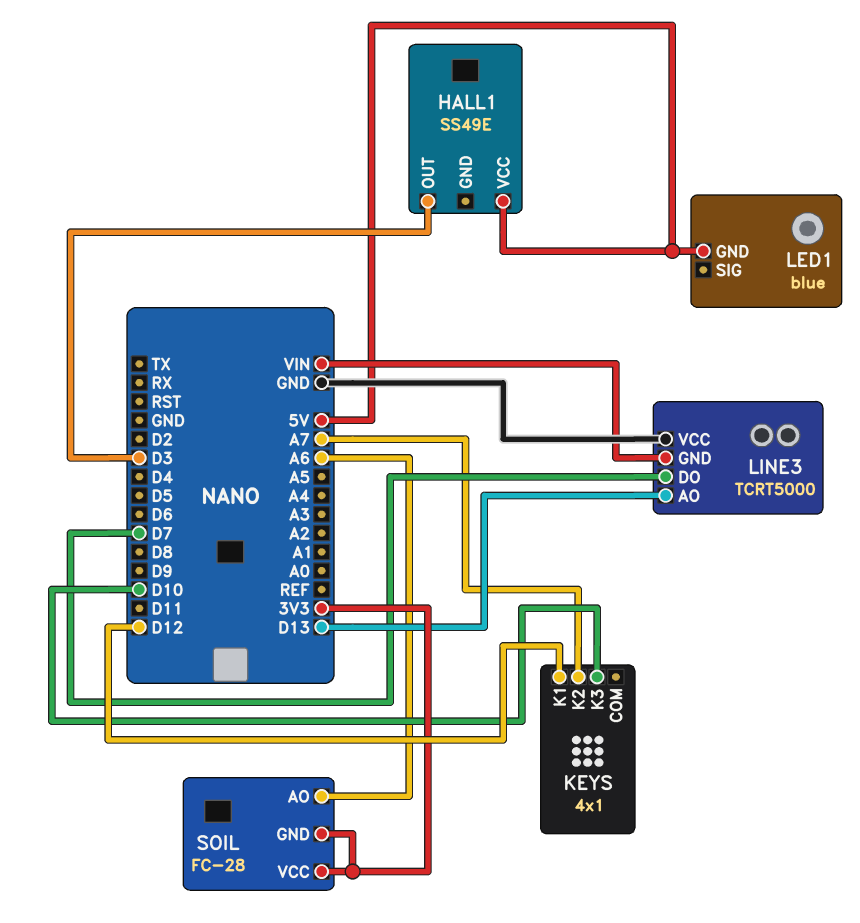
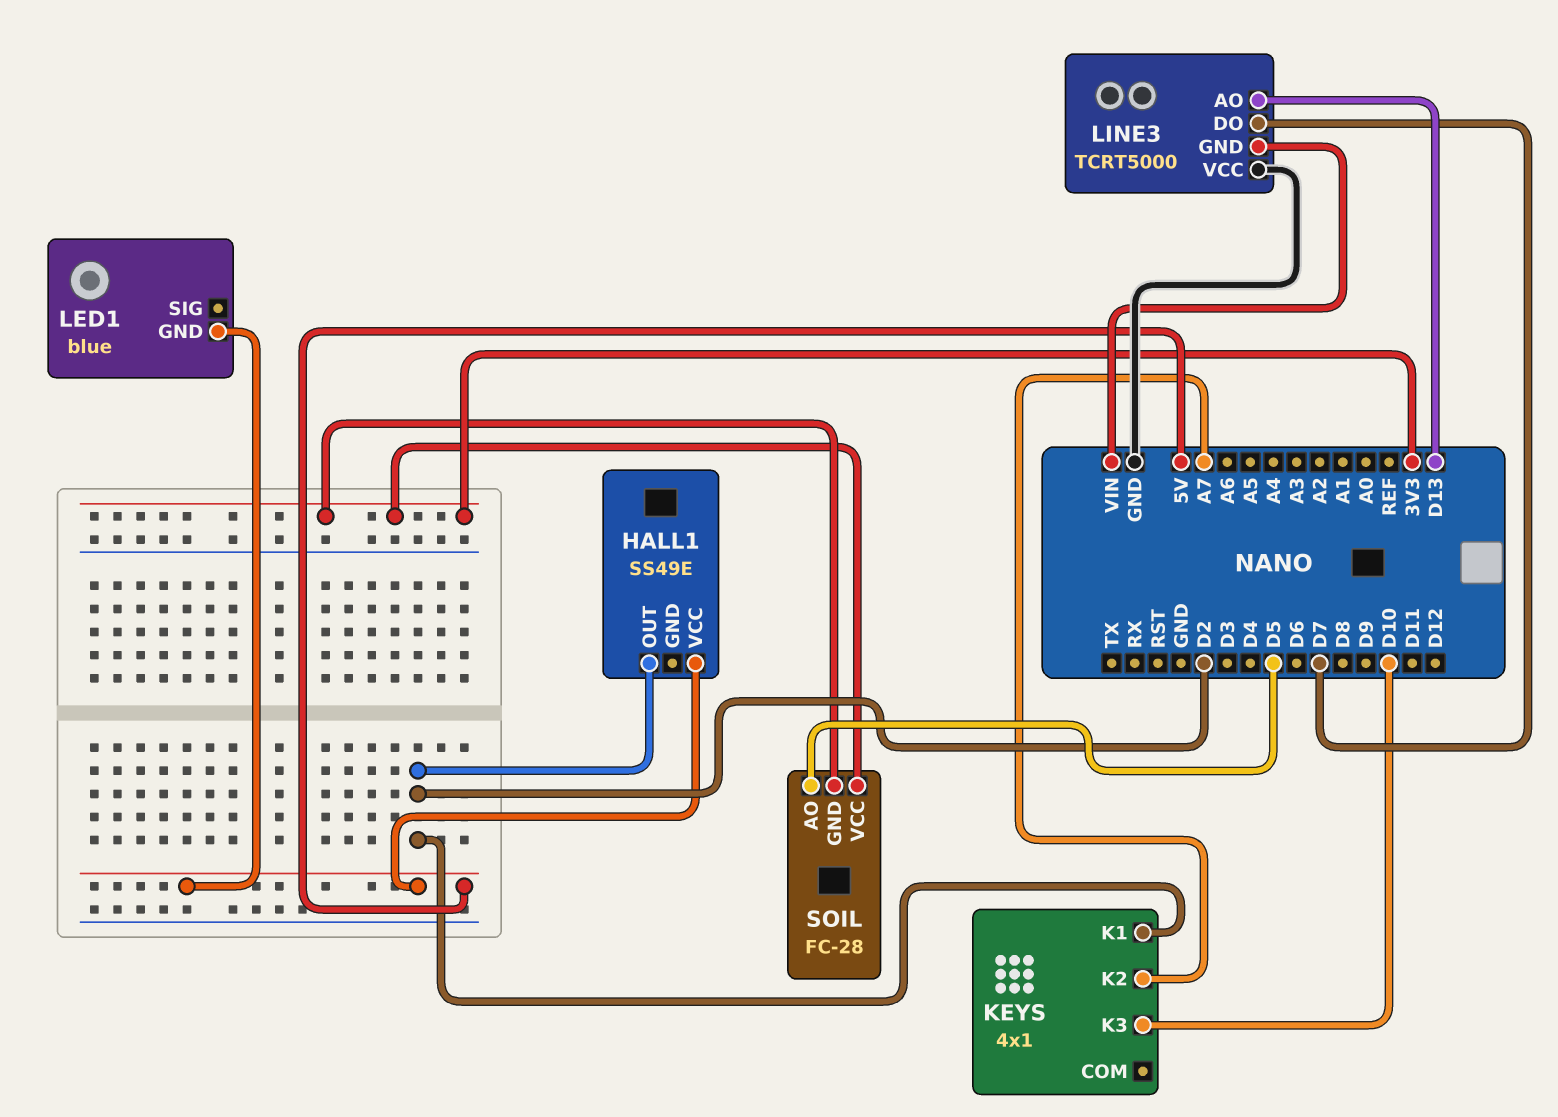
HALL1 pin OUT: D3 -> D2
KEYS pin K1: D12 -> D2
SOIL pin AO: A6 -> D5

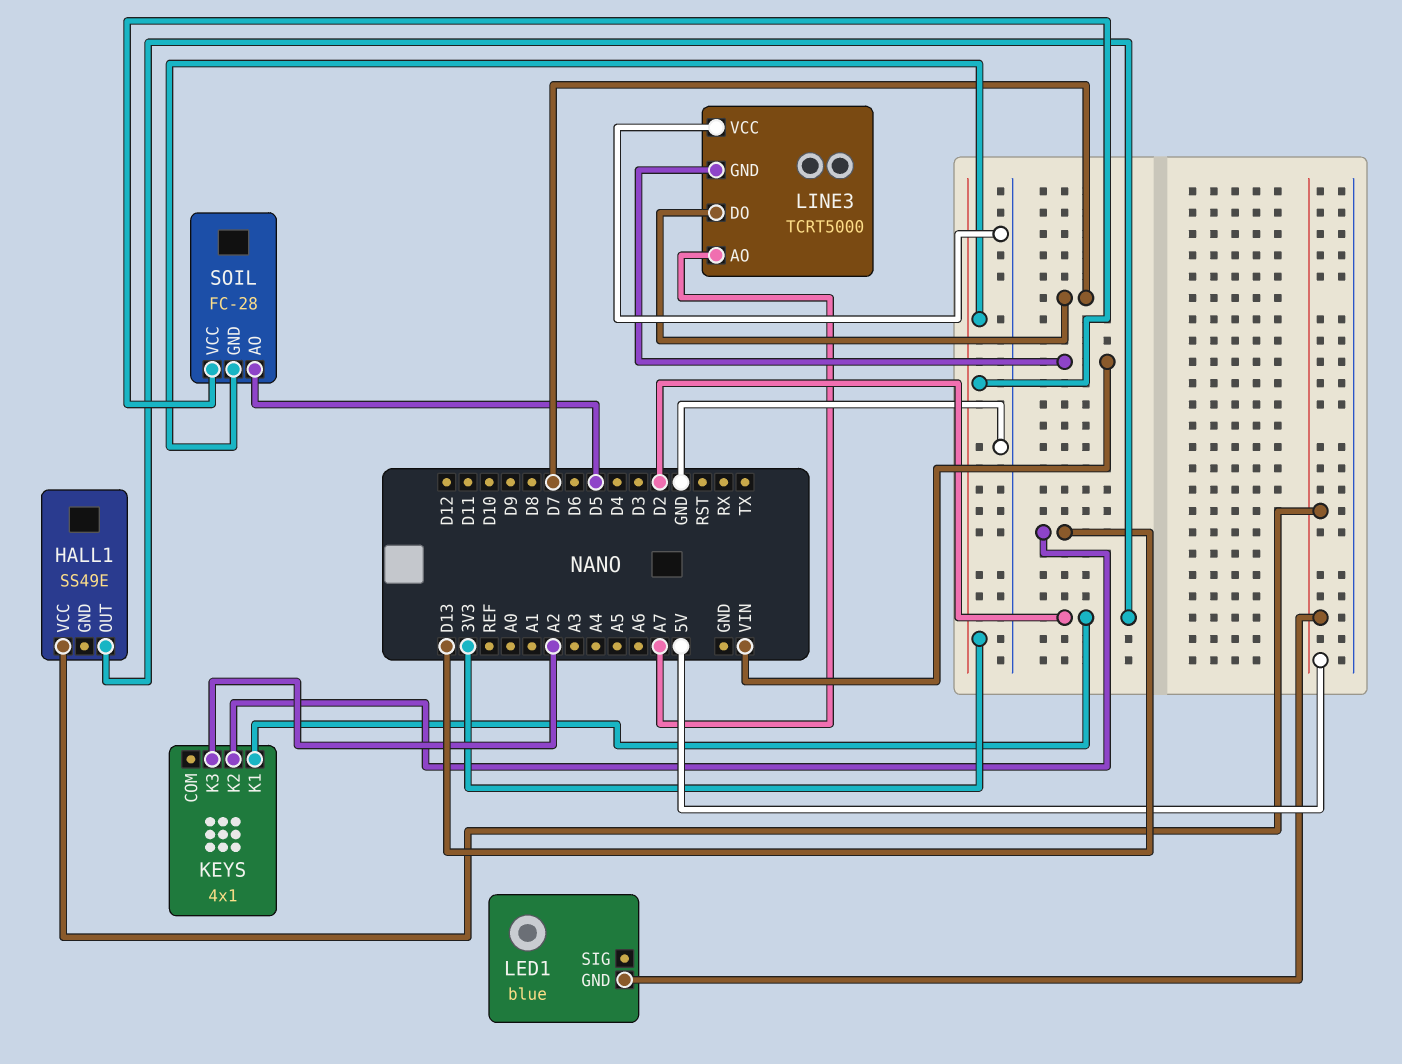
KEYS pin K2: A7 -> D13
KEYS pin K3: D10 -> A2
LINE3 pin AO: D13 -> A7

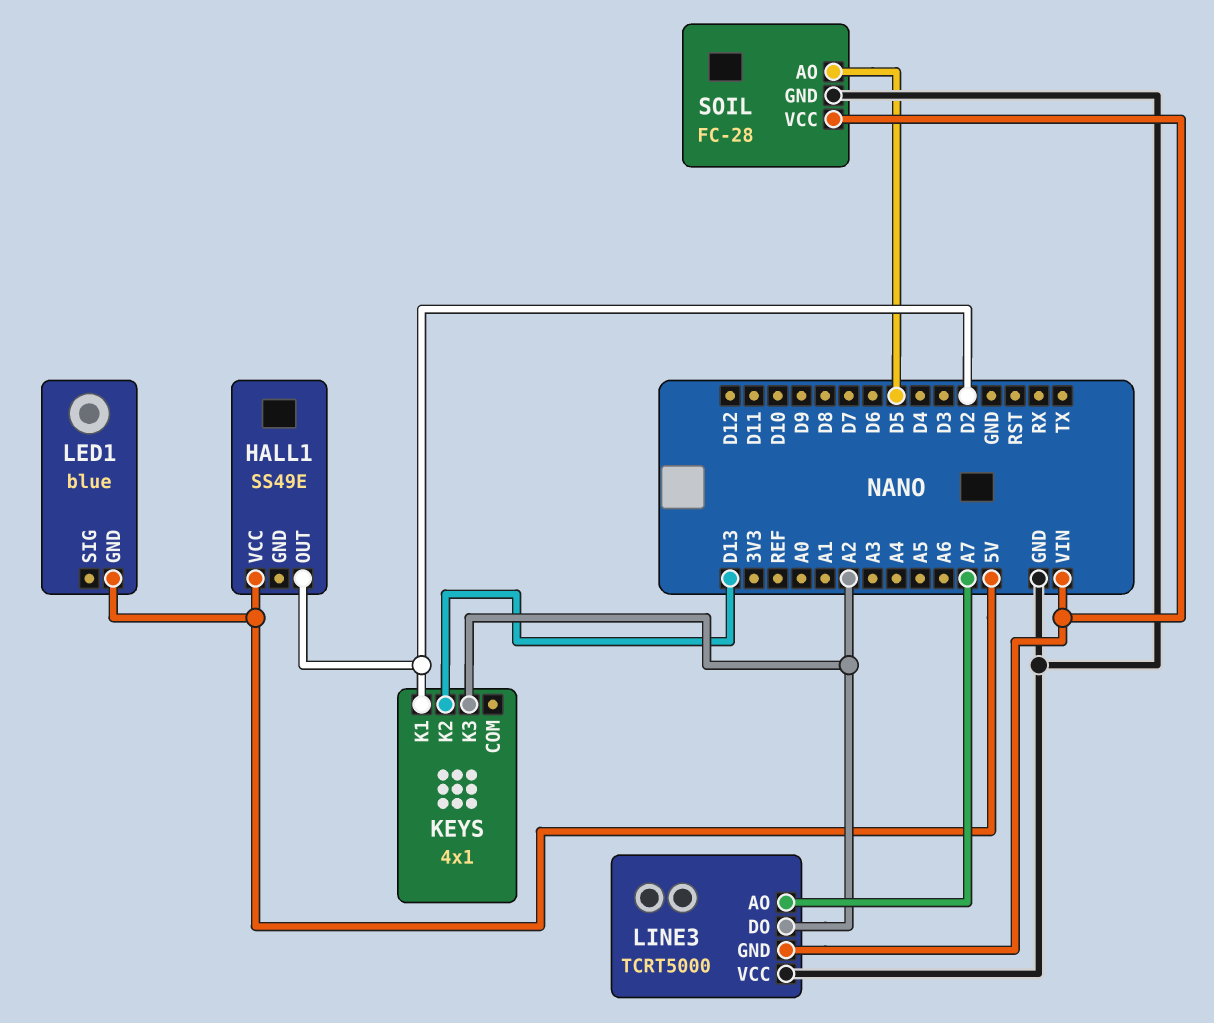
LINE3 pin DO: D7 -> A2
SOIL pin GND: 3V3 -> GND
SOIL pin VCC: 3V3 -> VIN

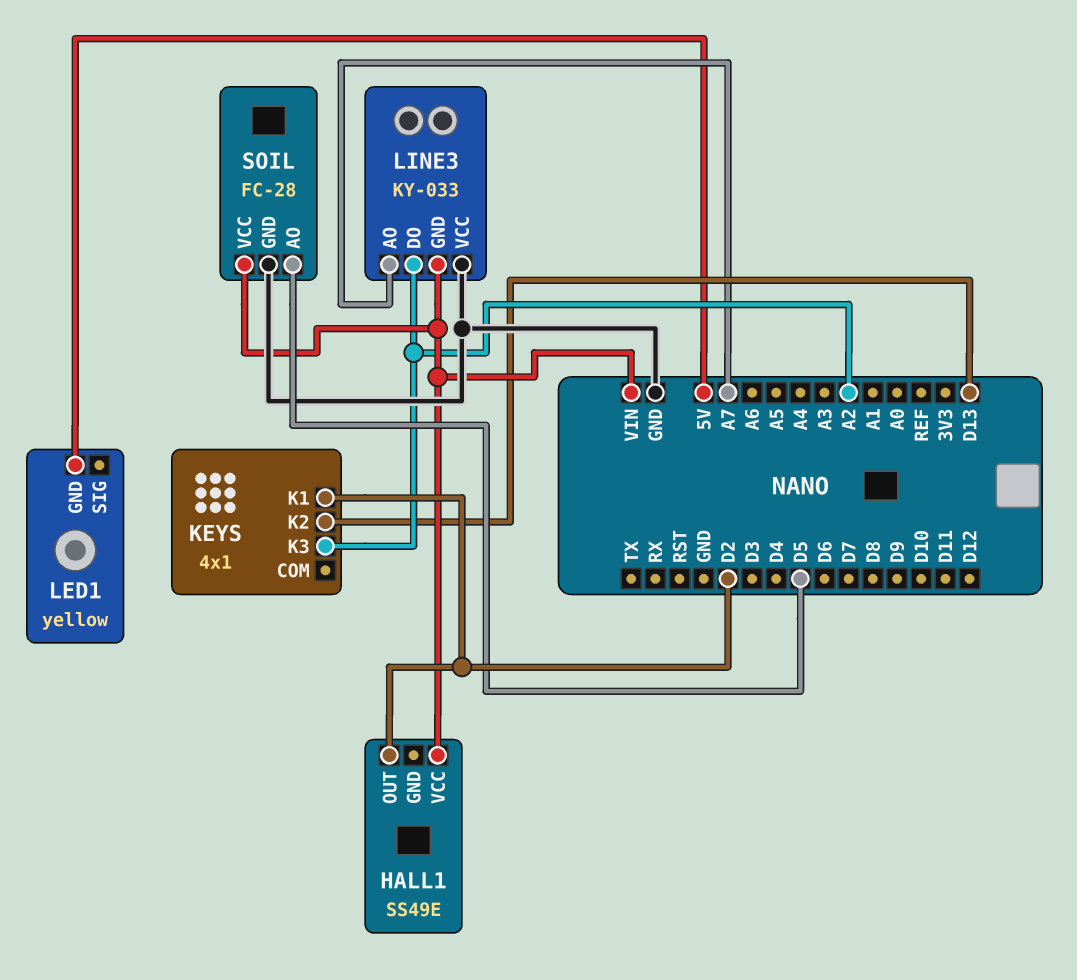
HALL1 pin VCC: 5V -> VIN
LED1: blue -> yellow
LINE3: TCRT5000 -> KY-033

